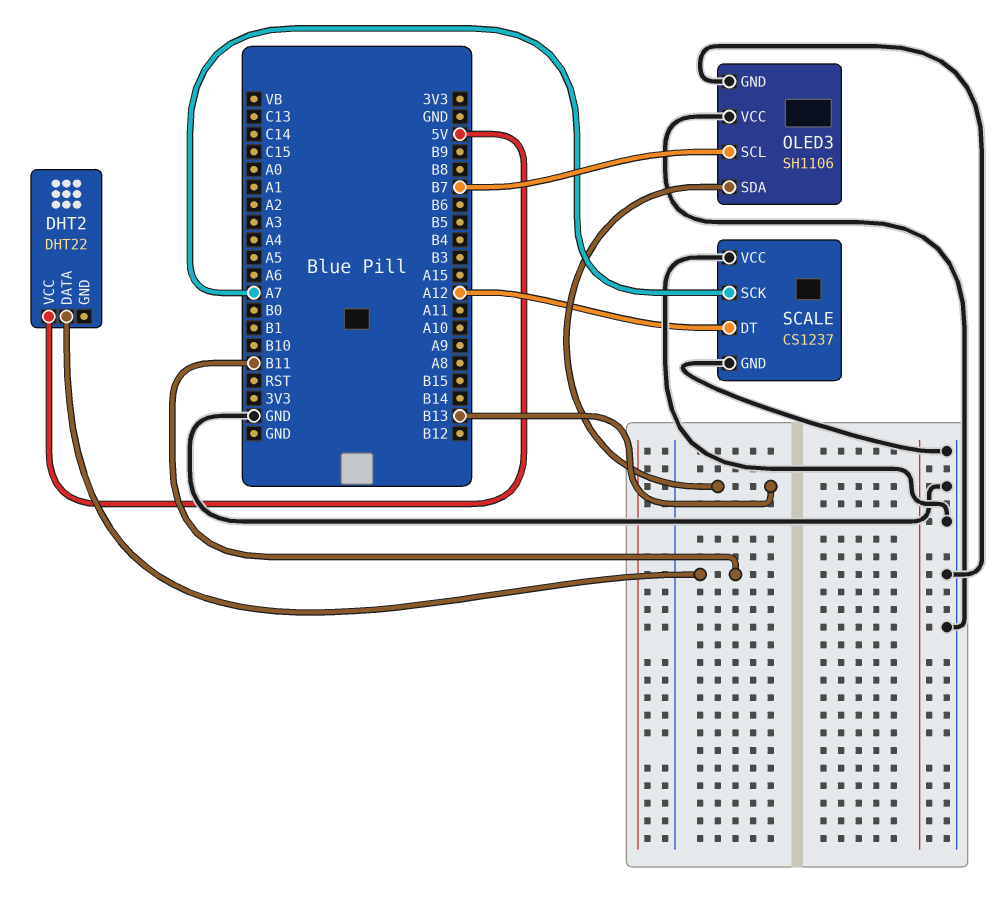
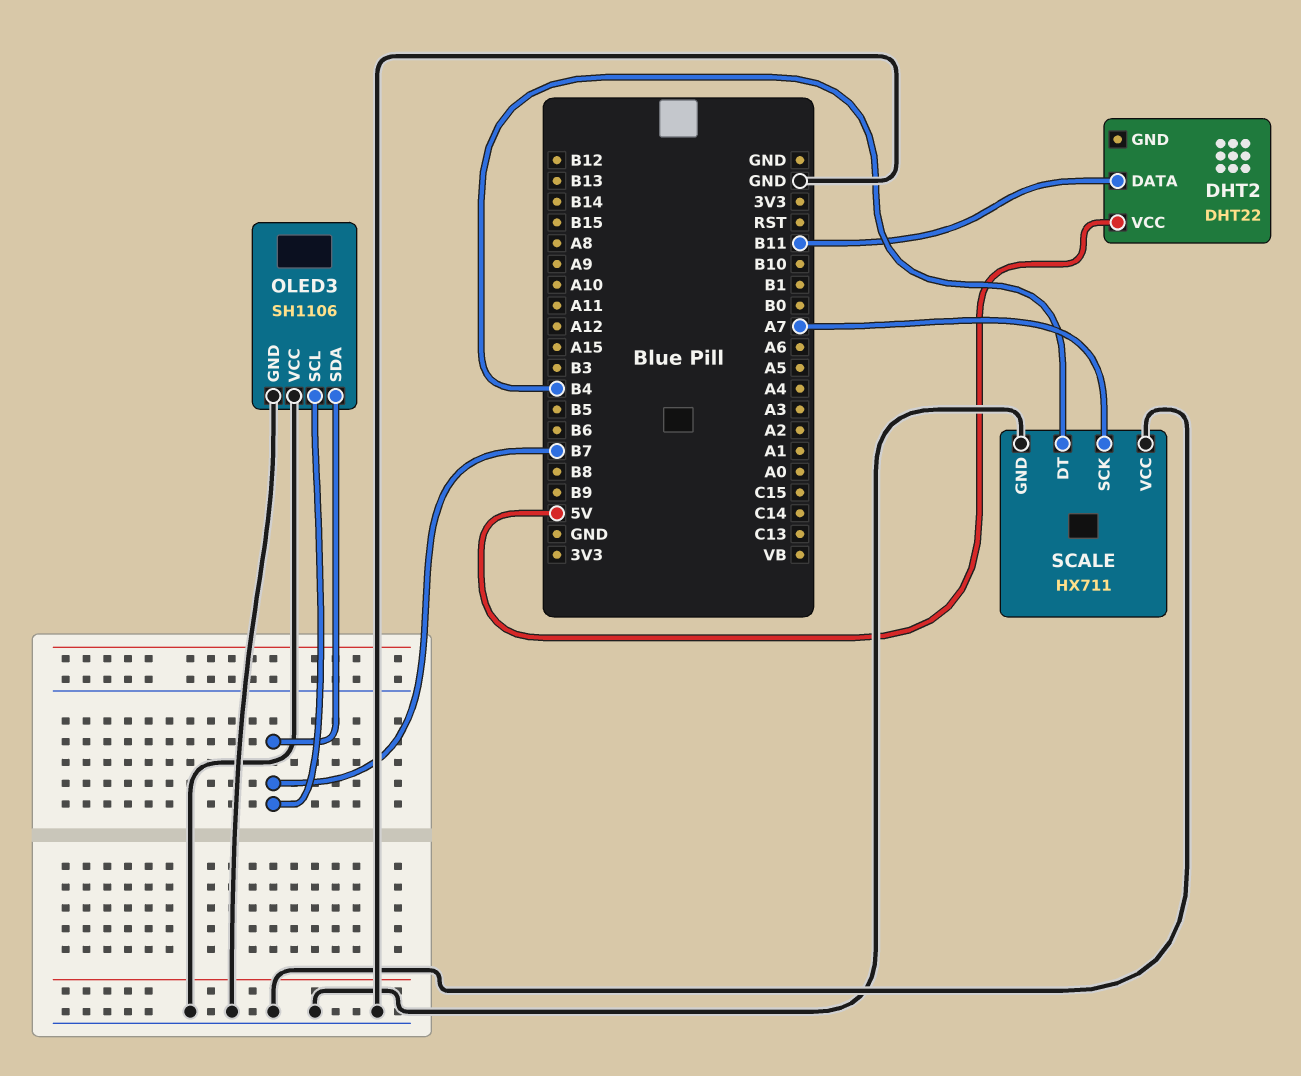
OLED3 pin SDA: B13 -> B7
SCALE: CS1237 -> HX711
SCALE pin DT: A12 -> B4

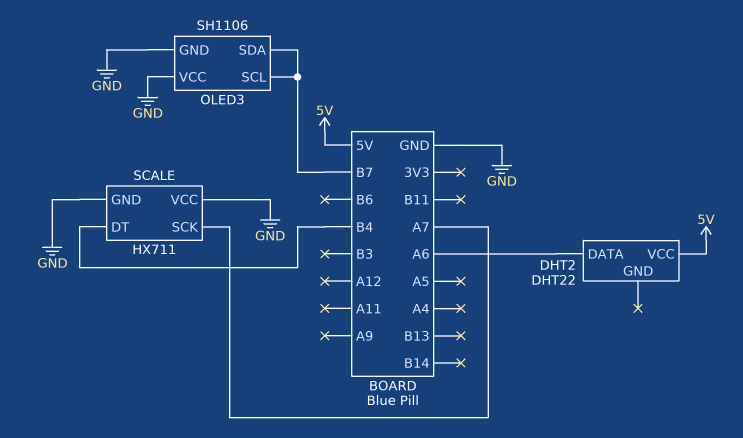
DHT2 pin DATA: B11 -> A6

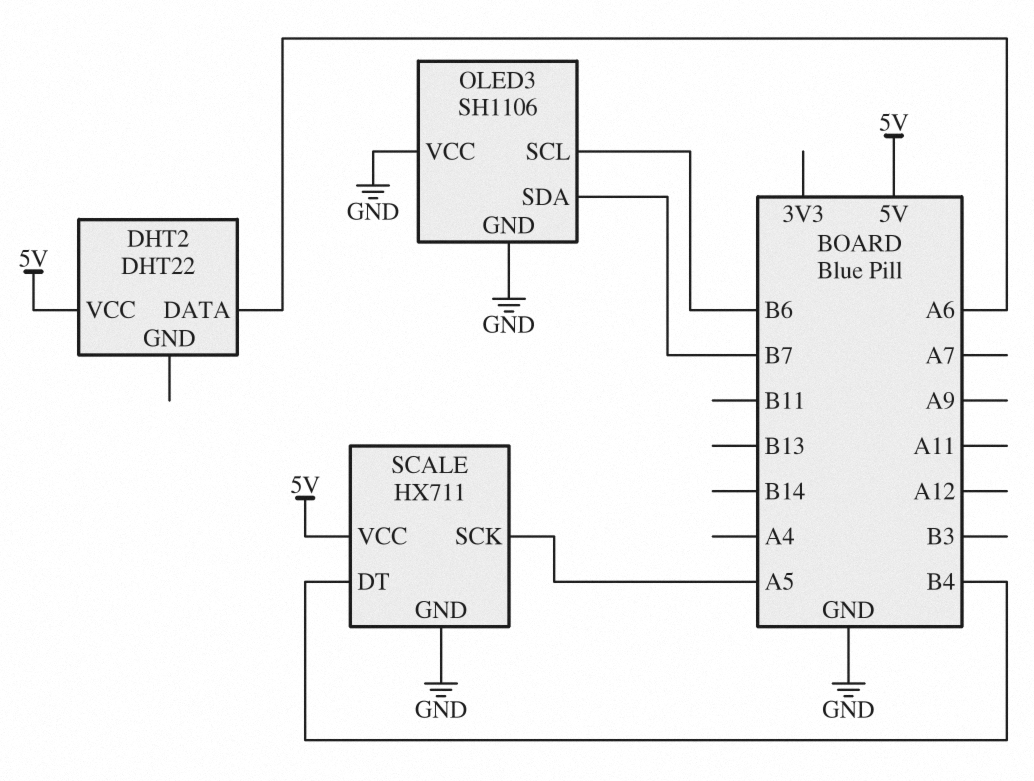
OLED3 pin SCL: B7 -> B6
SCALE pin SCK: A7 -> A5
SCALE pin VCC: GND -> 5V

